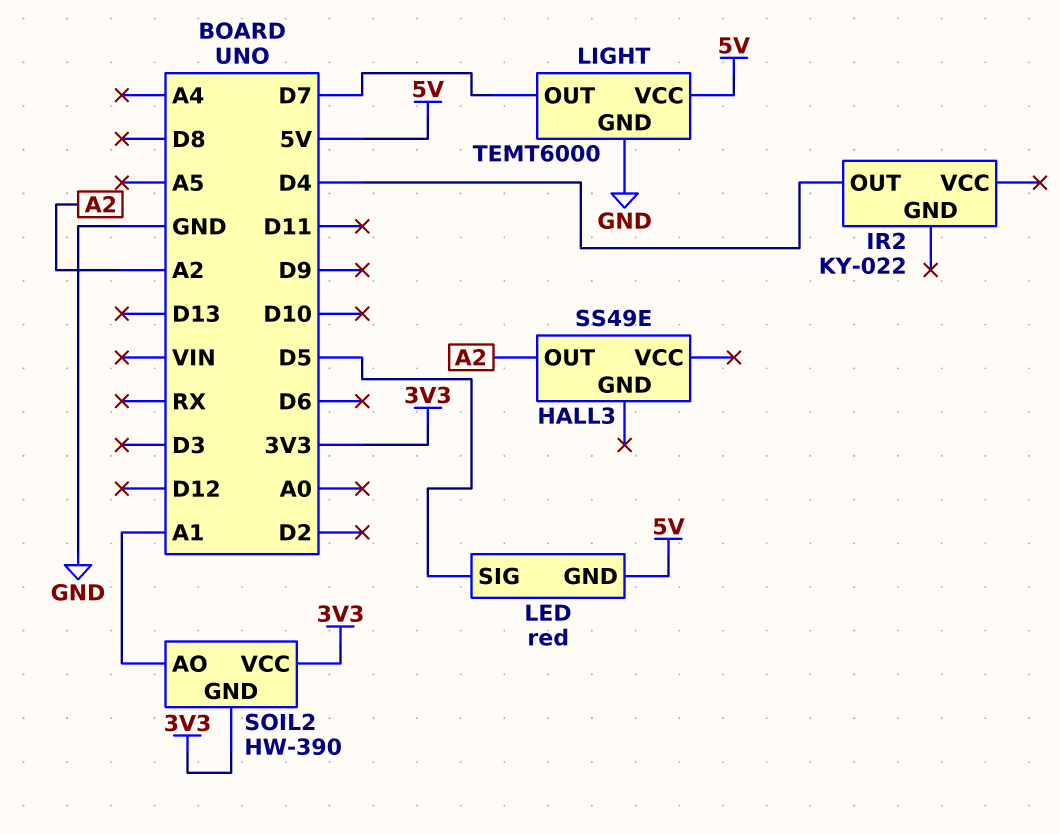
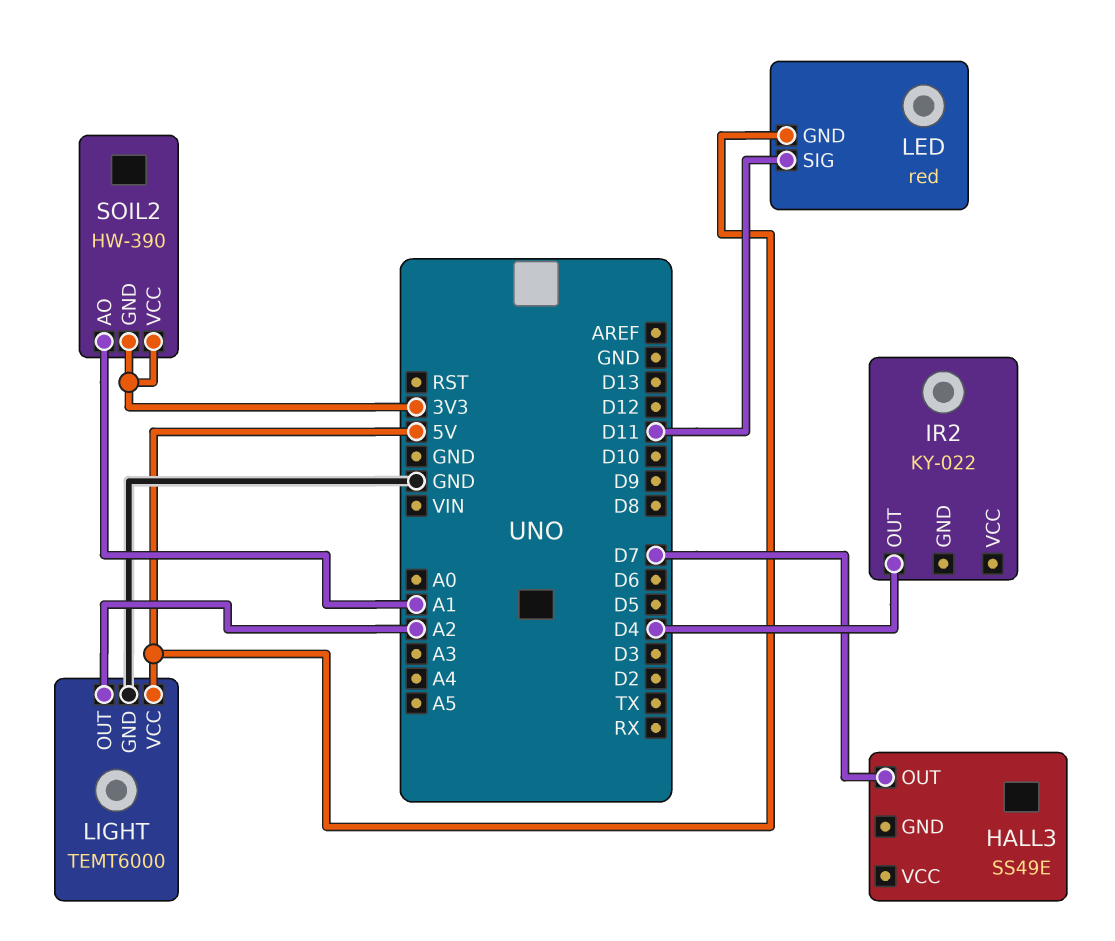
HALL3 pin OUT: A2 -> D7
LED pin SIG: D5 -> D11
LIGHT pin OUT: D7 -> A2

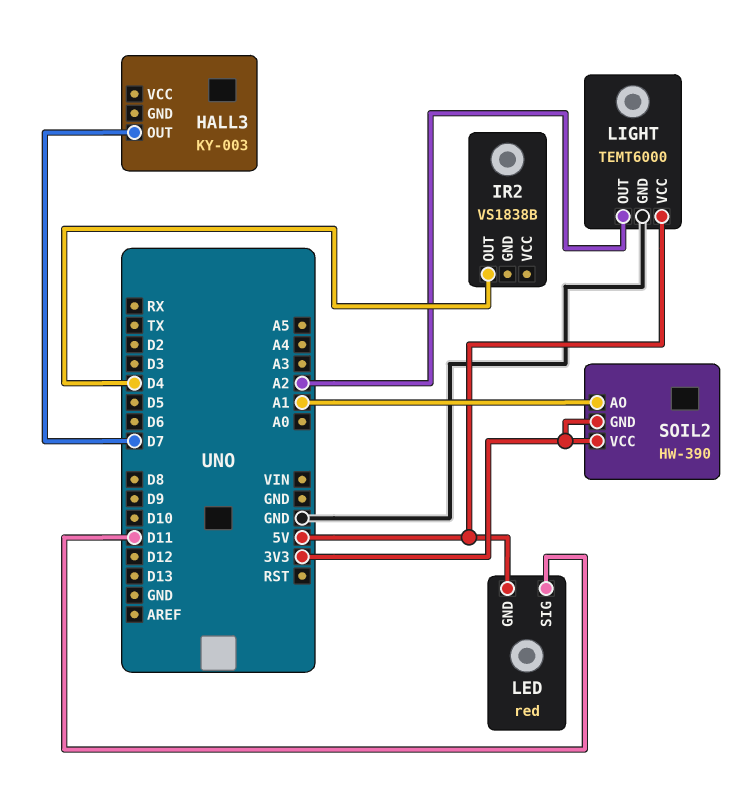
HALL3: SS49E -> KY-003
IR2: KY-022 -> VS1838B

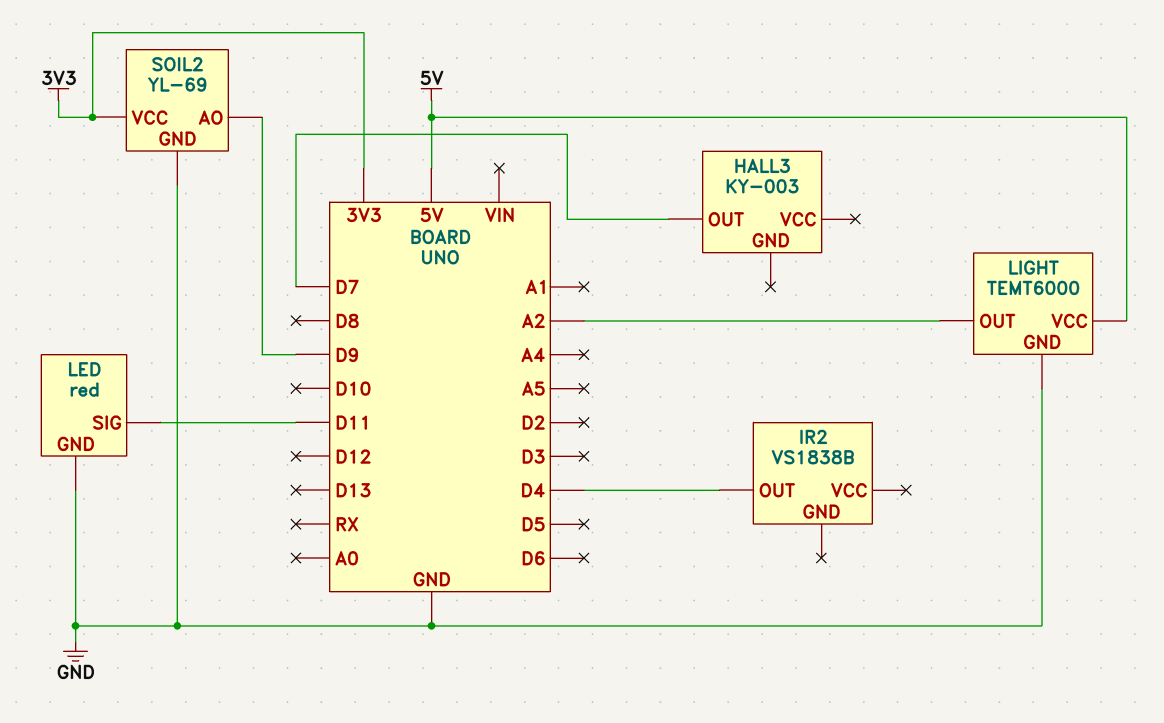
LED pin GND: 5V -> GND
SOIL2: HW-390 -> YL-69
SOIL2 pin AO: A1 -> D9
SOIL2 pin GND: 3V3 -> GND

